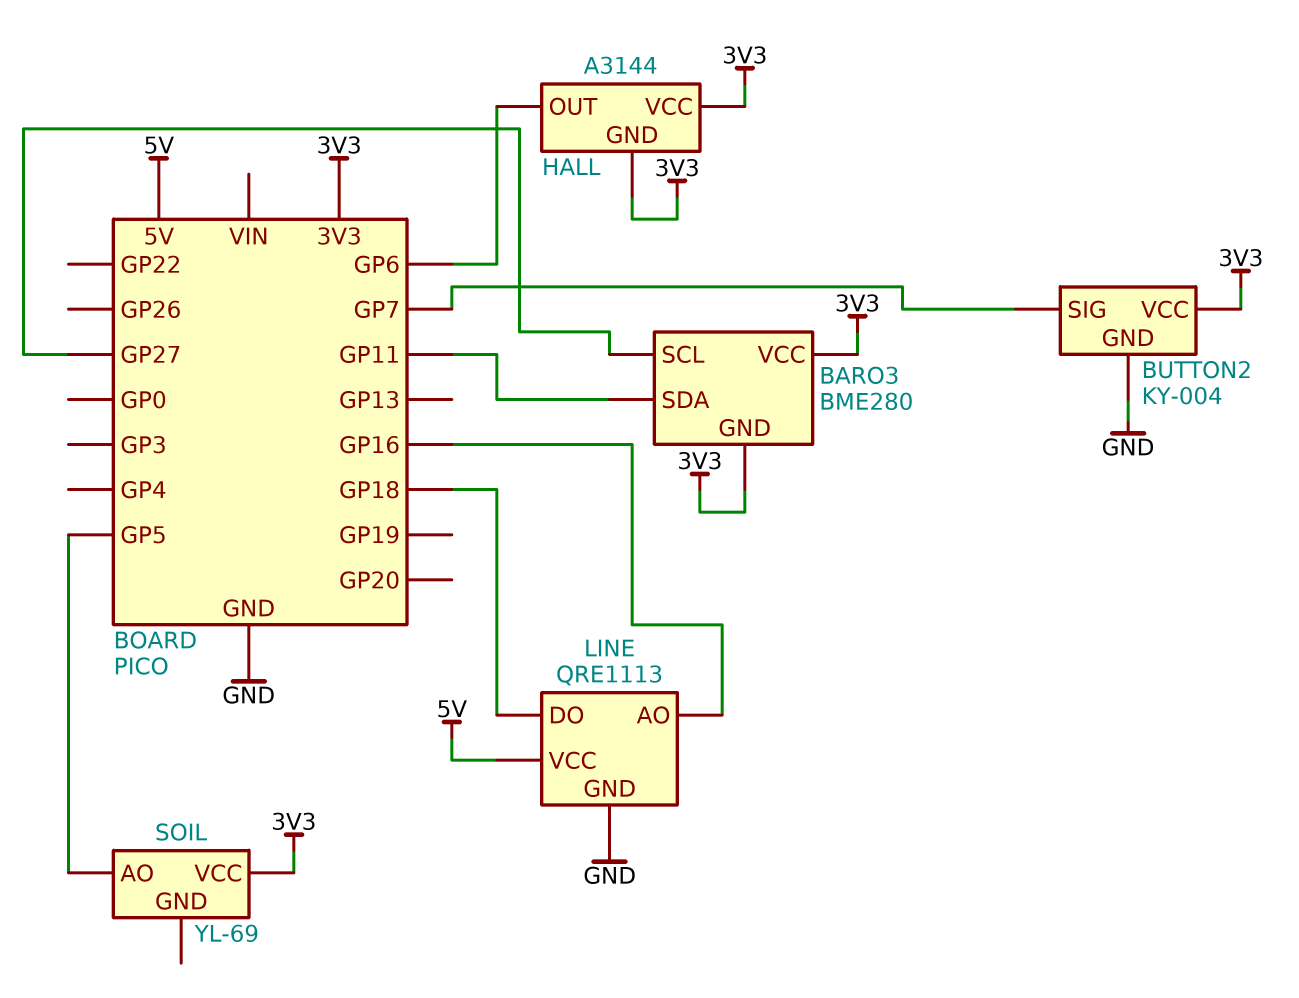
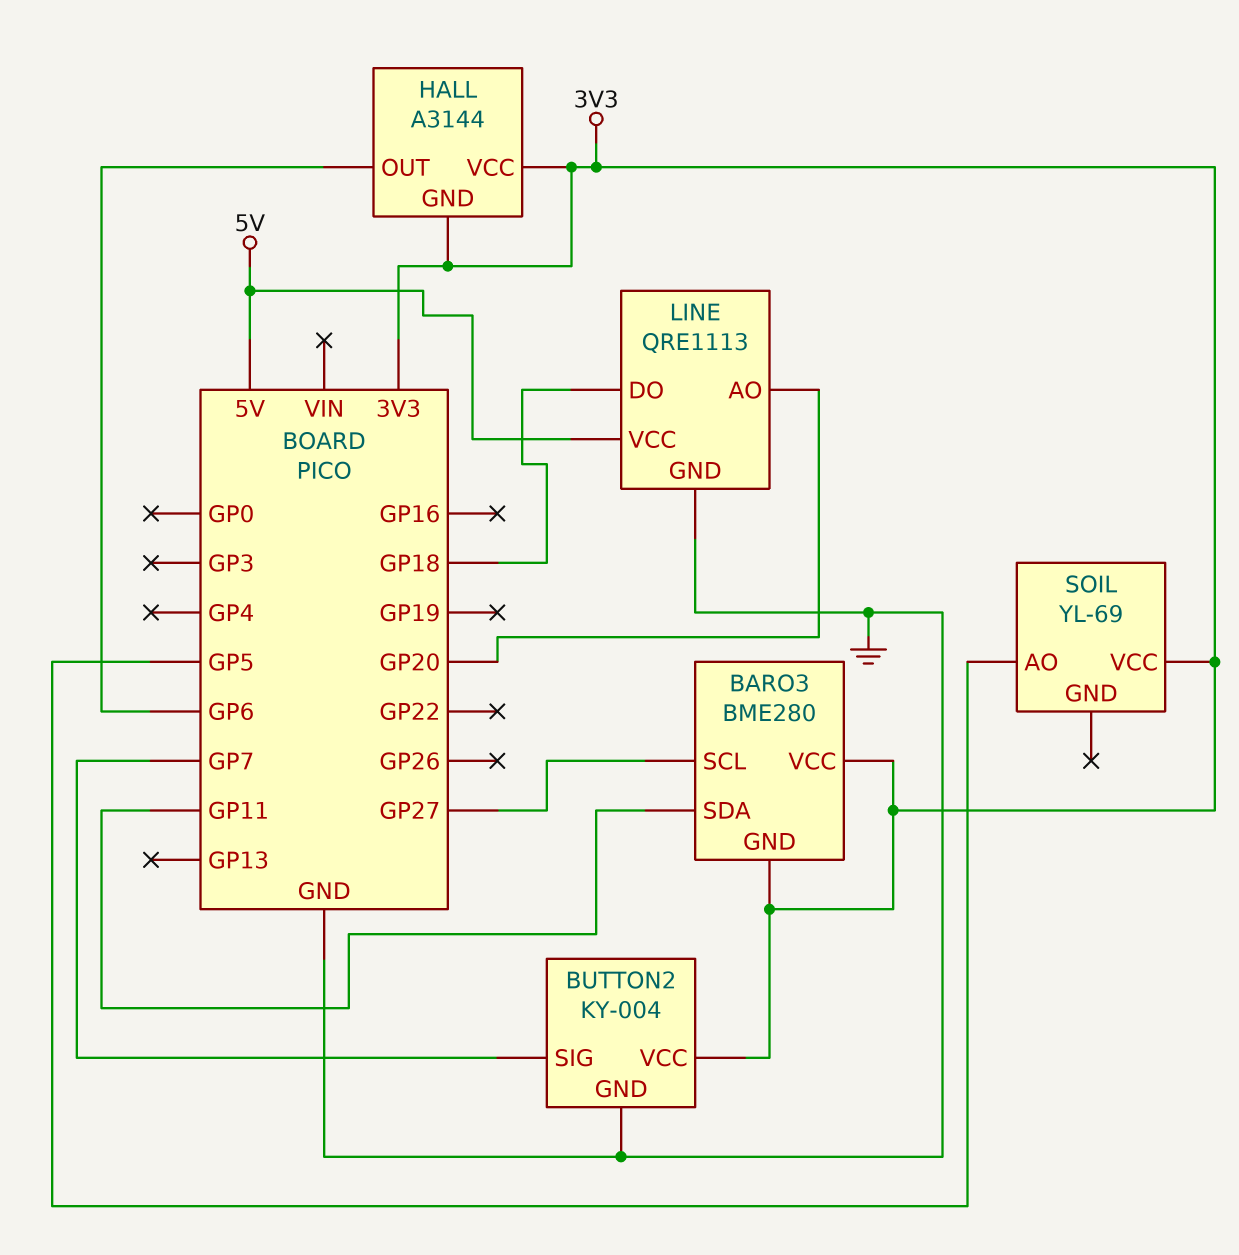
LINE pin AO: GP16 -> GP20

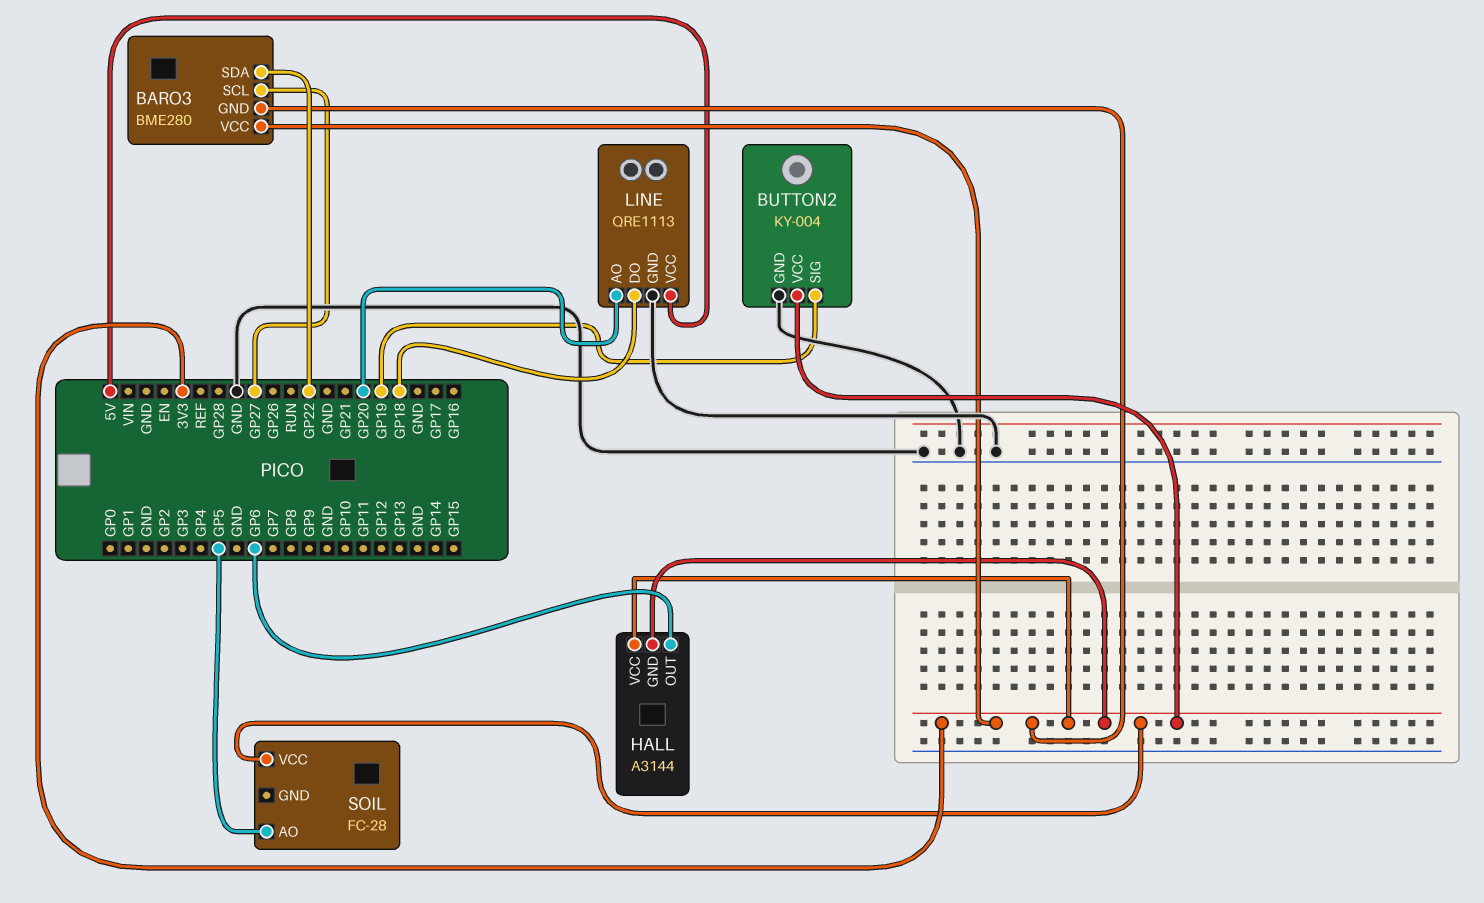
BARO3 pin SDA: GP11 -> GP22
BUTTON2 pin SIG: GP7 -> GP19
SOIL: YL-69 -> FC-28

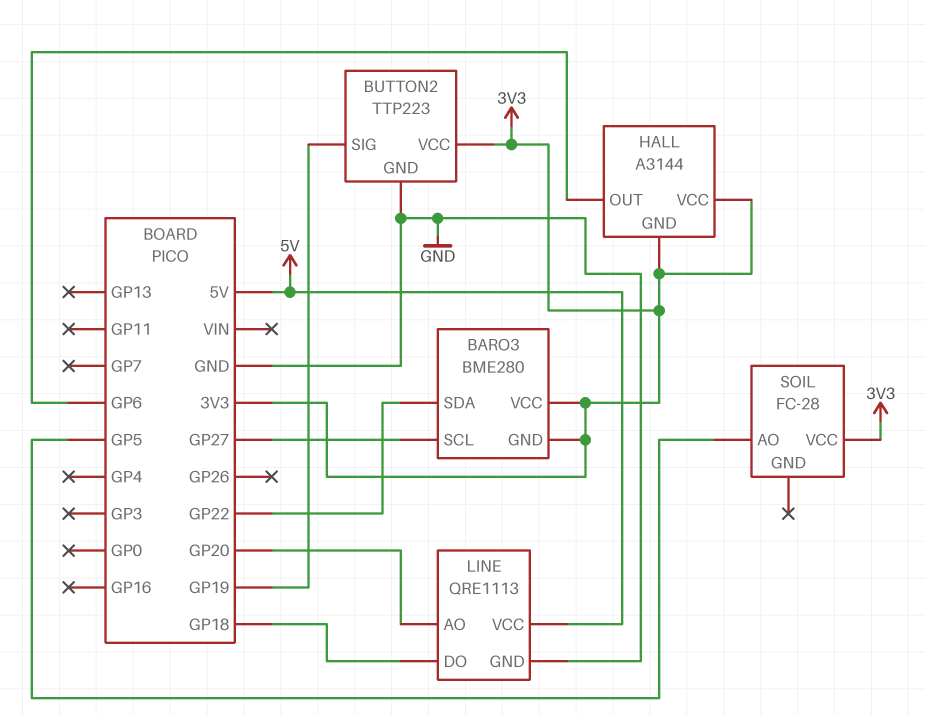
BUTTON2: KY-004 -> TTP223

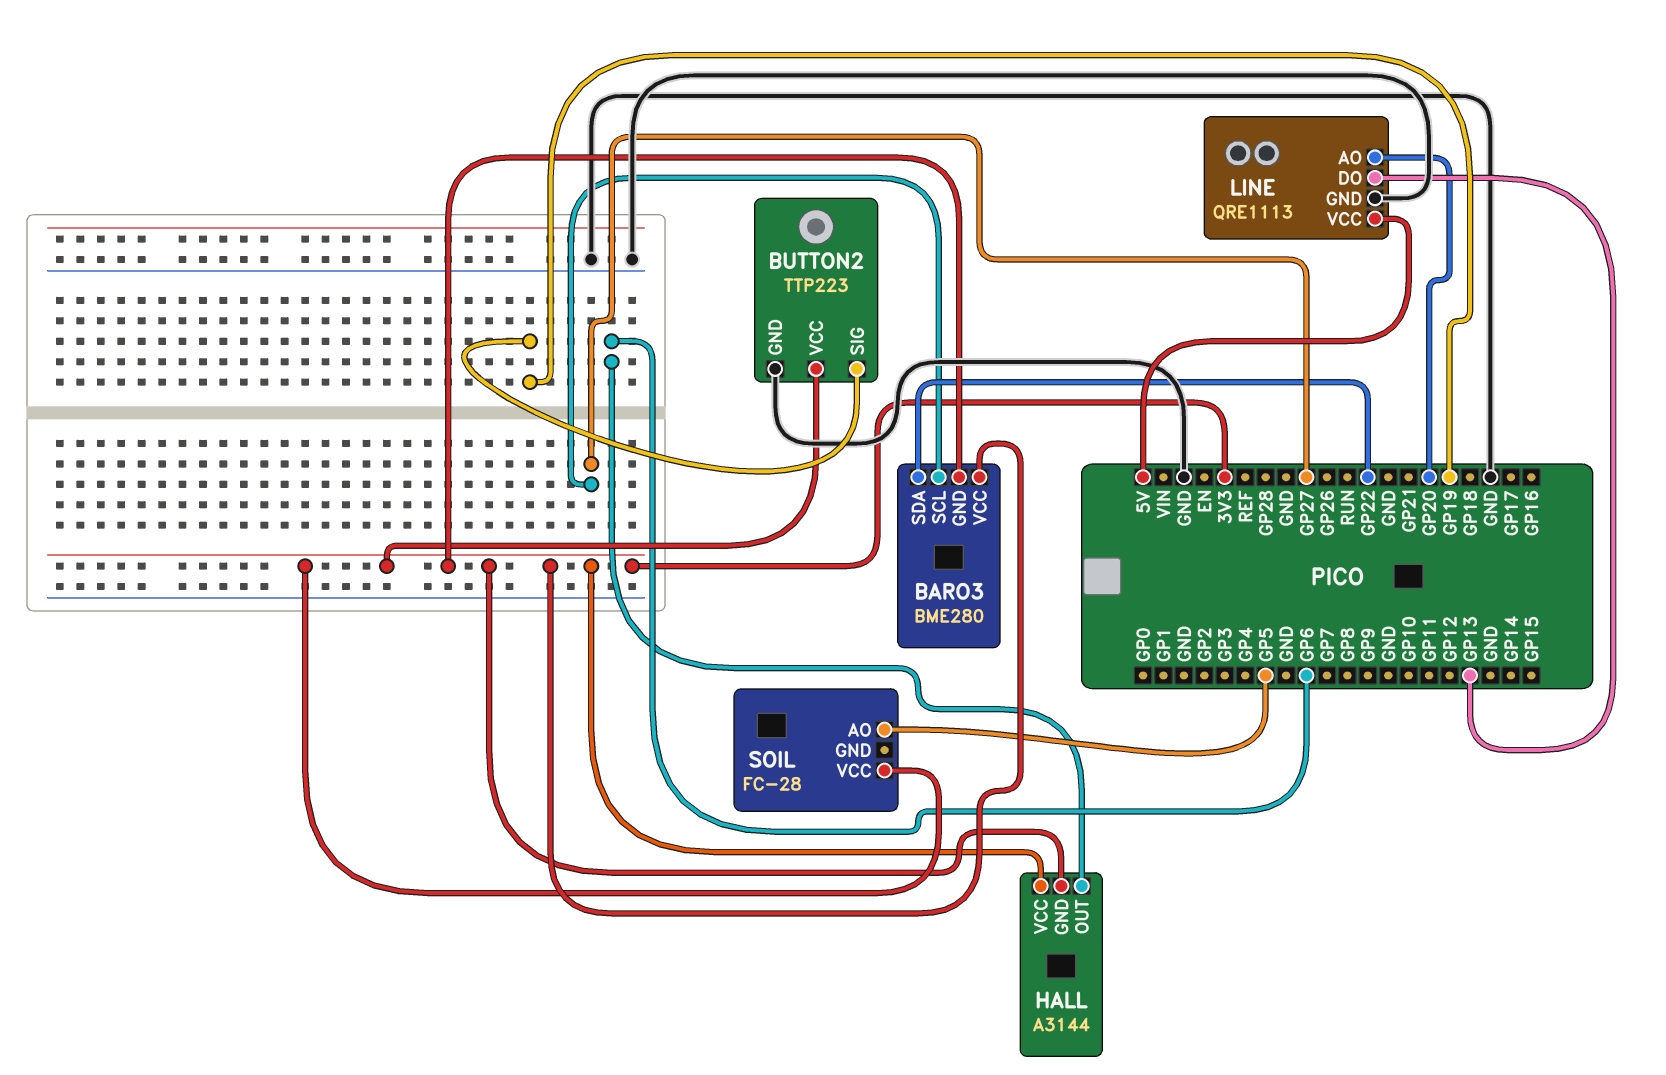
LINE pin DO: GP18 -> GP13

